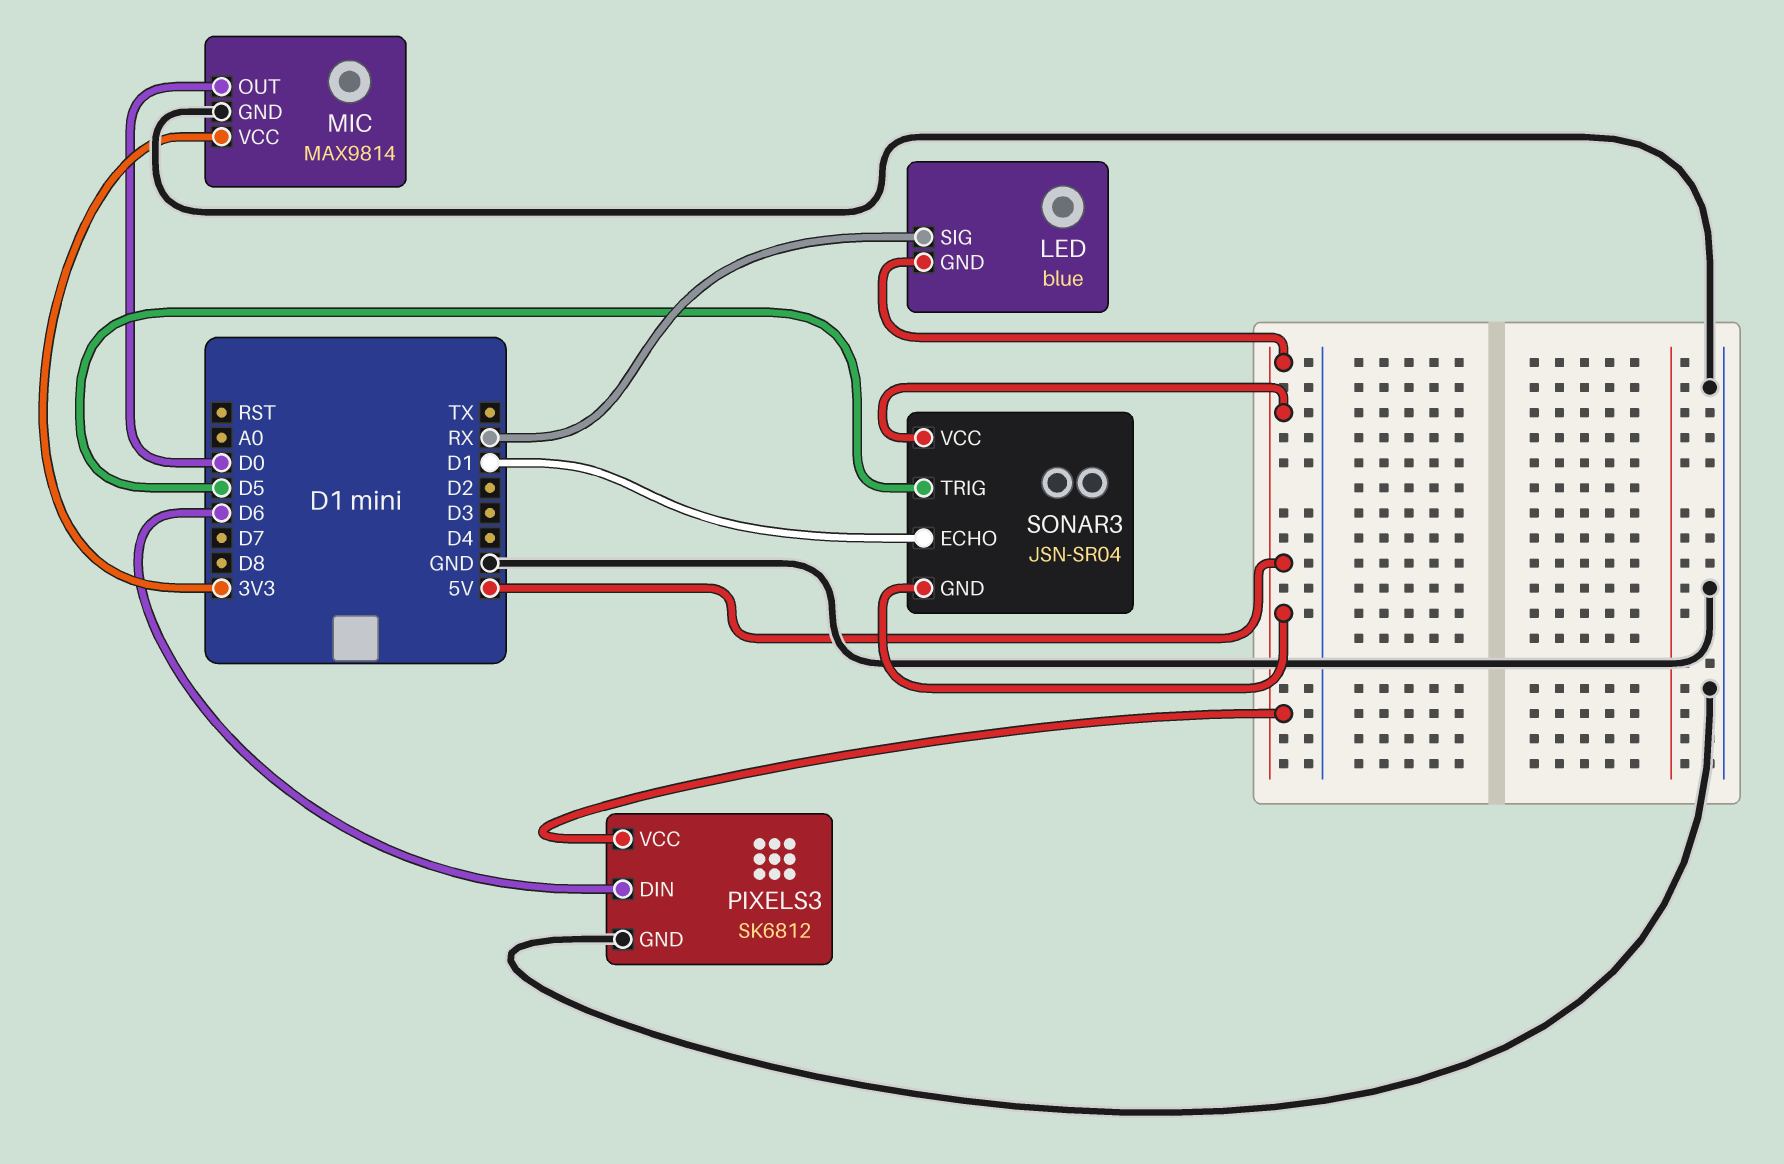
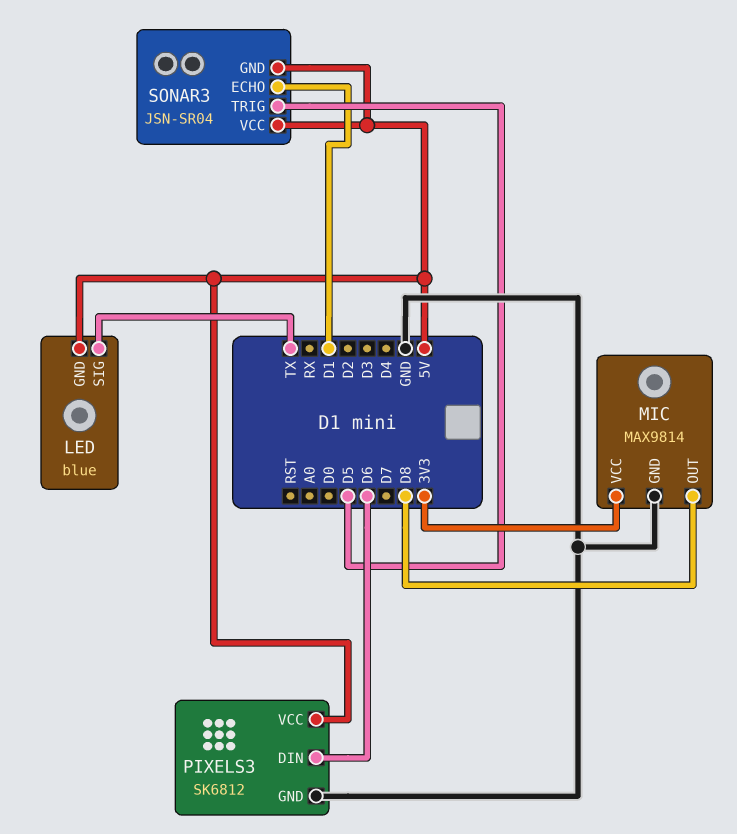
LED pin SIG: RX -> TX
MIC pin OUT: D0 -> D8

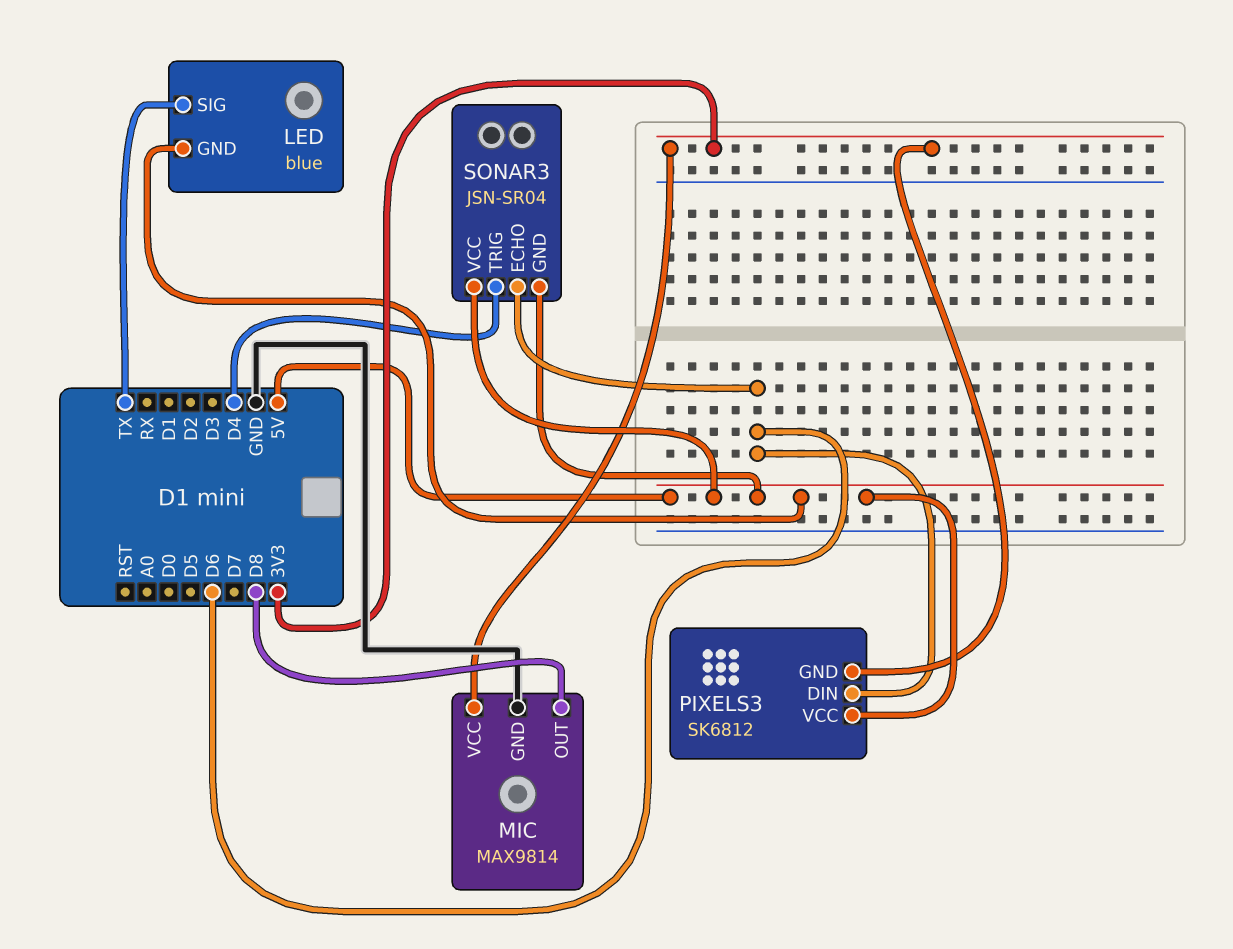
PIXELS3 pin GND: GND -> 3V3
SONAR3 pin ECHO: D1 -> D6
SONAR3 pin TRIG: D5 -> D4

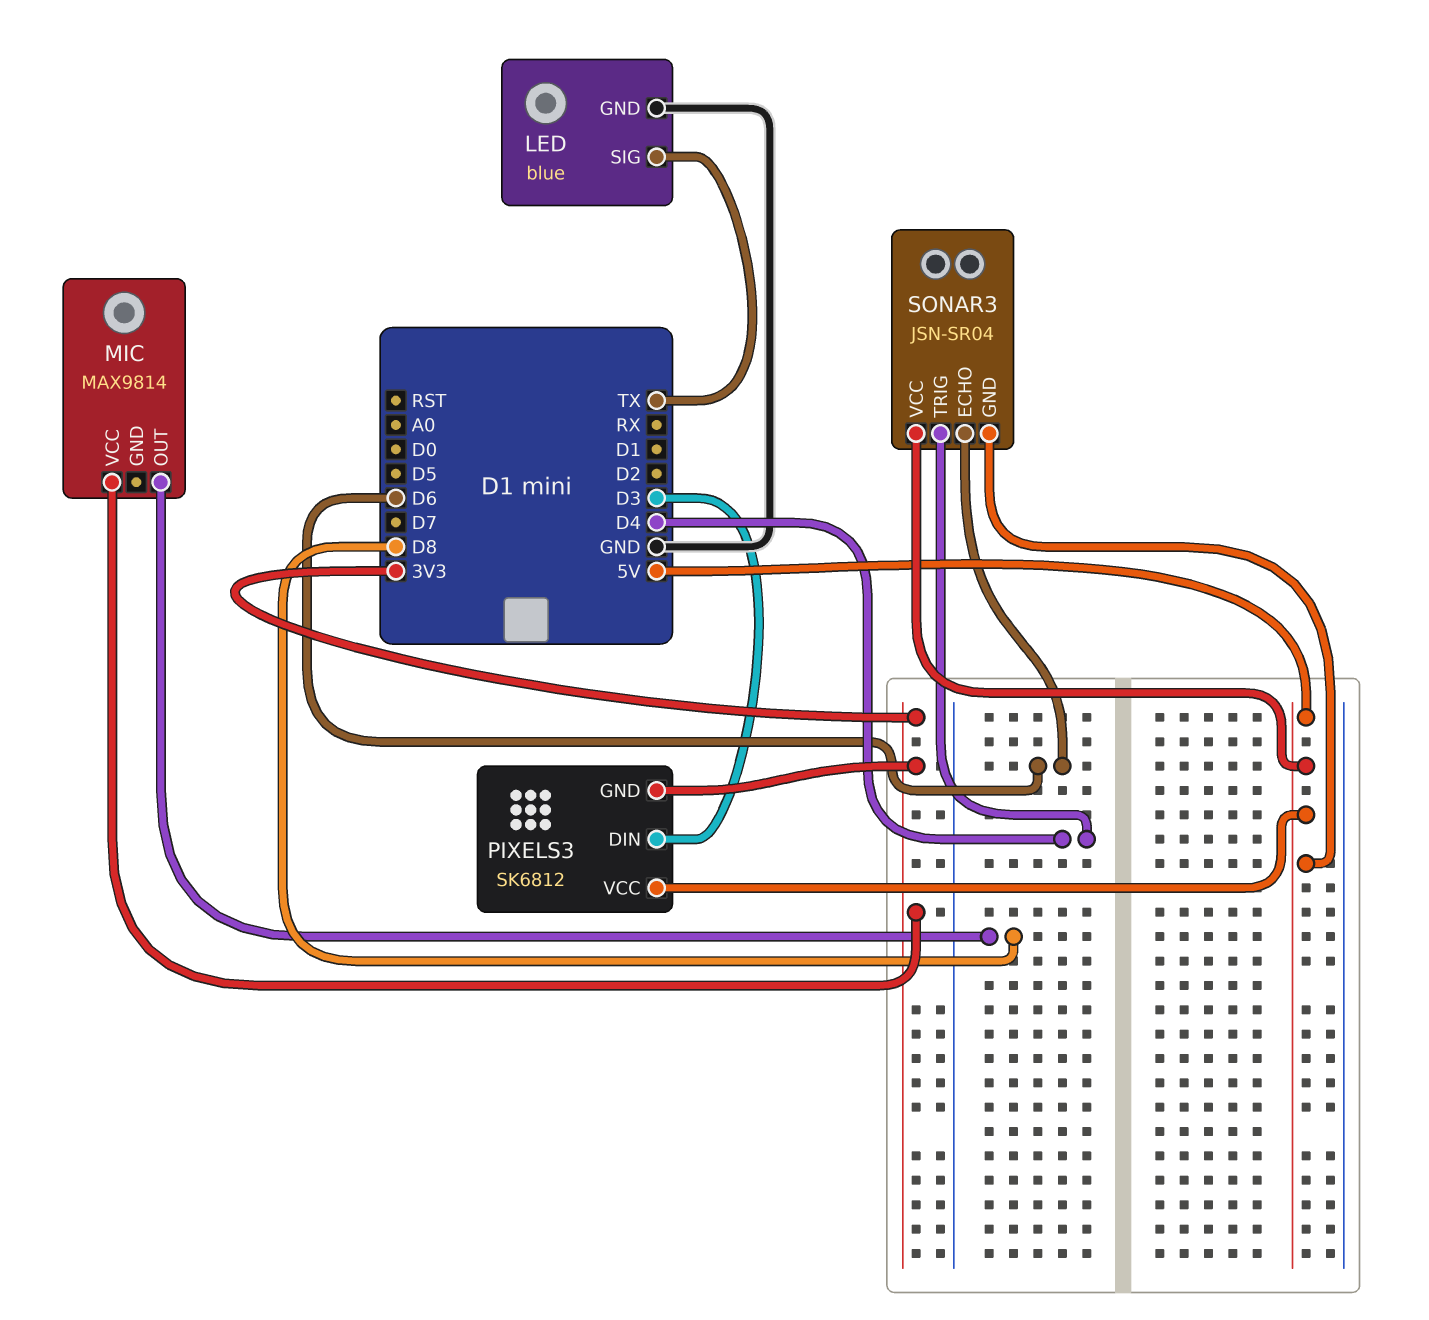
LED pin GND: 5V -> GND
MIC pin GND: GND -> none
PIXELS3 pin DIN: D6 -> D3

